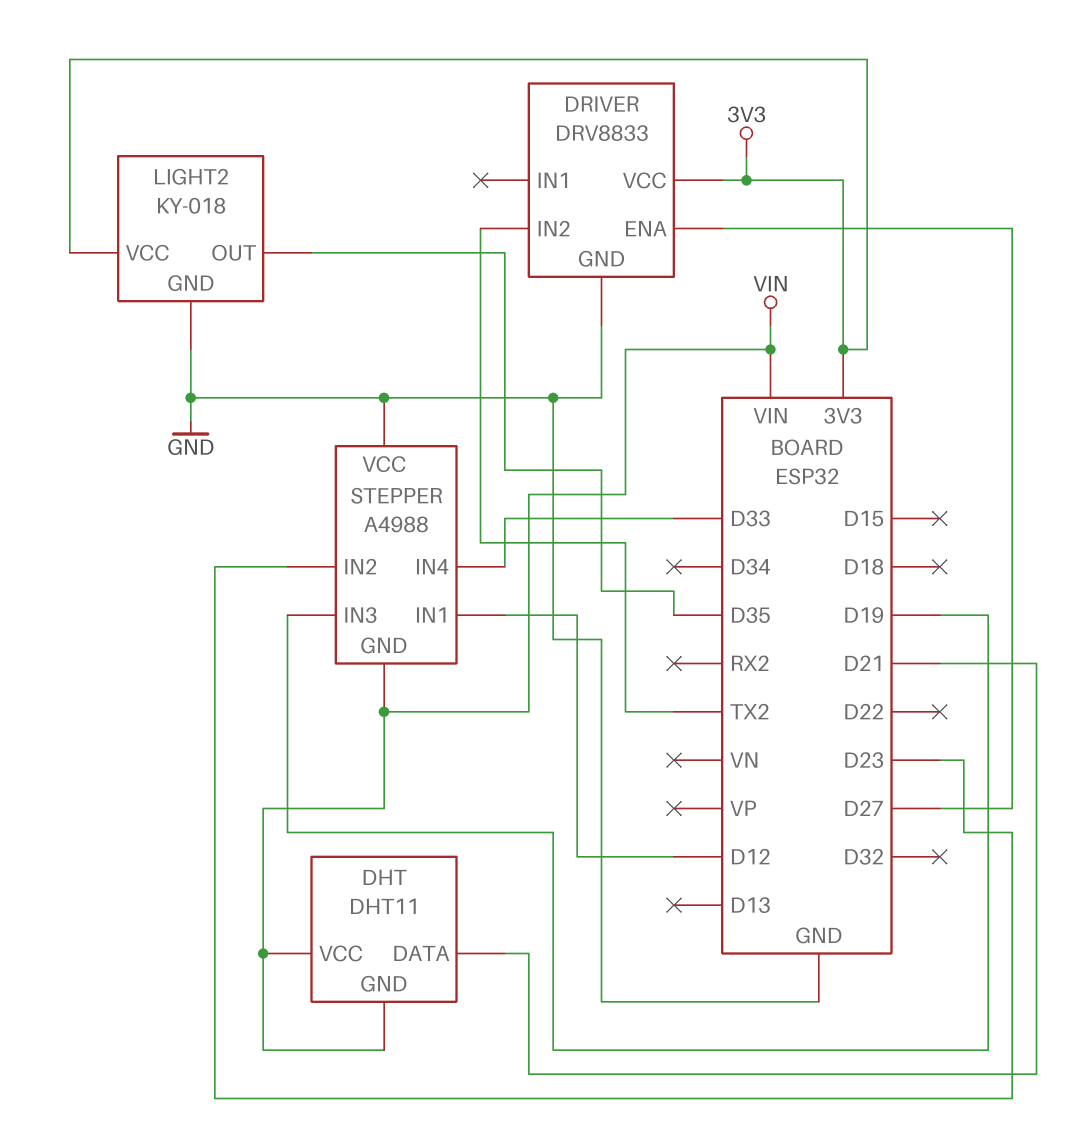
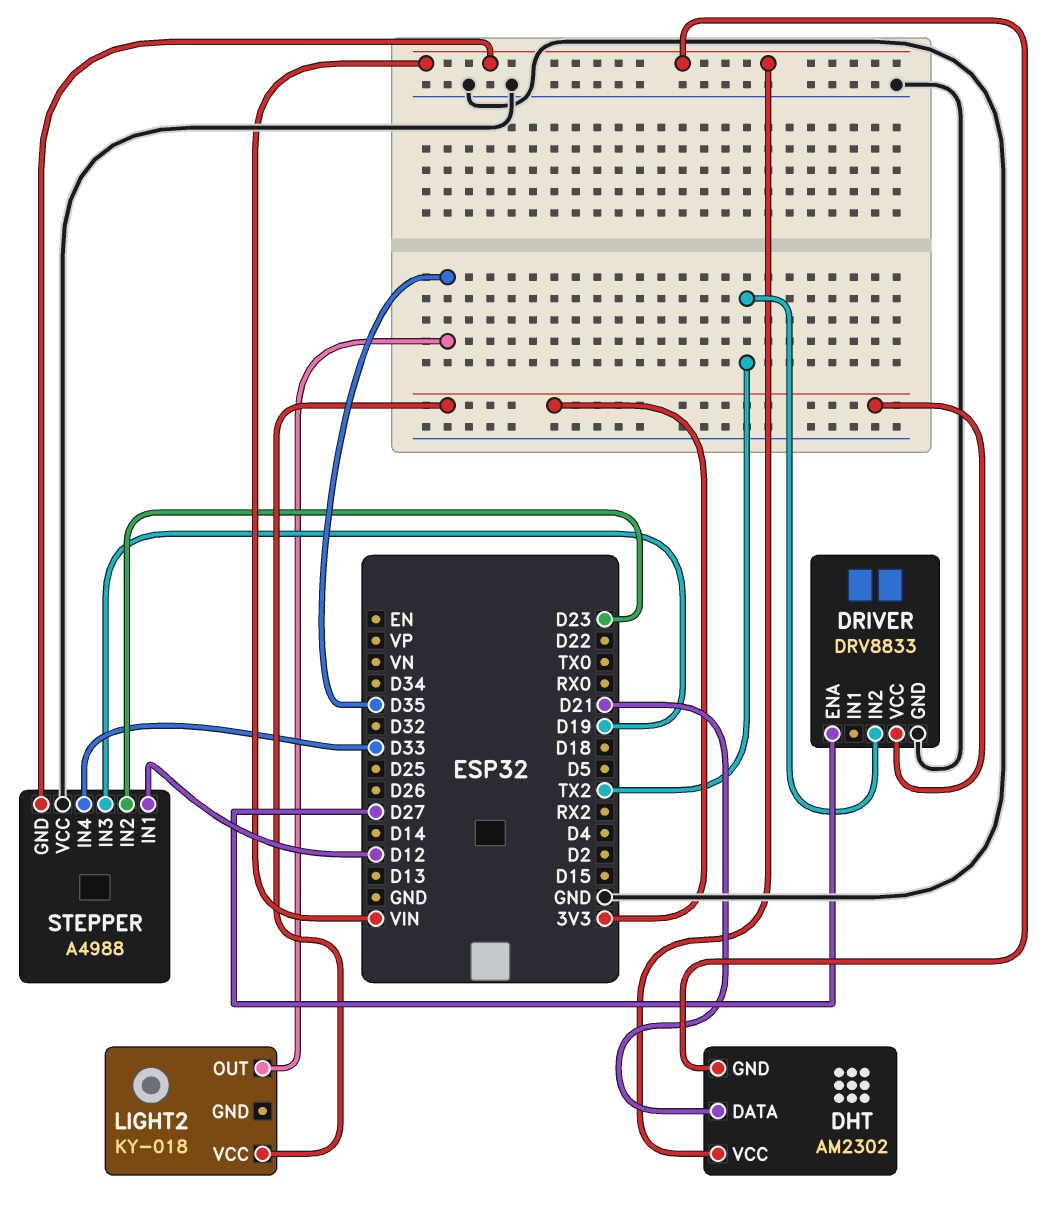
DHT: DHT11 -> AM2302
LIGHT2 pin GND: GND -> none

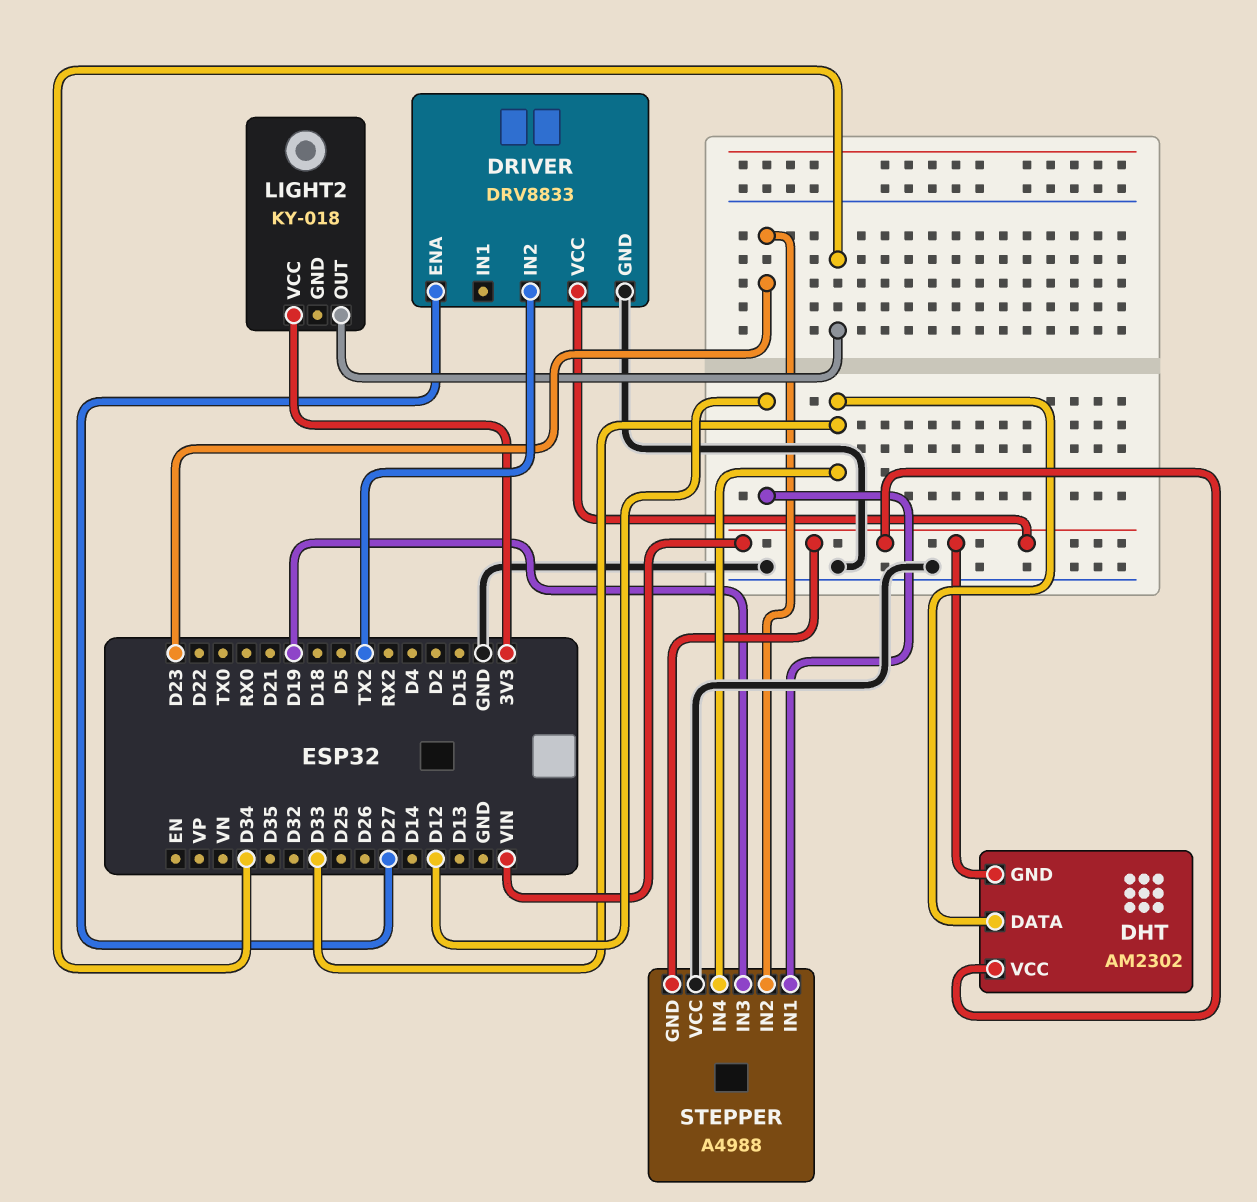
DHT pin DATA: D21 -> D33
DRIVER pin VCC: 3V3 -> VIN
LIGHT2 pin OUT: D35 -> D34

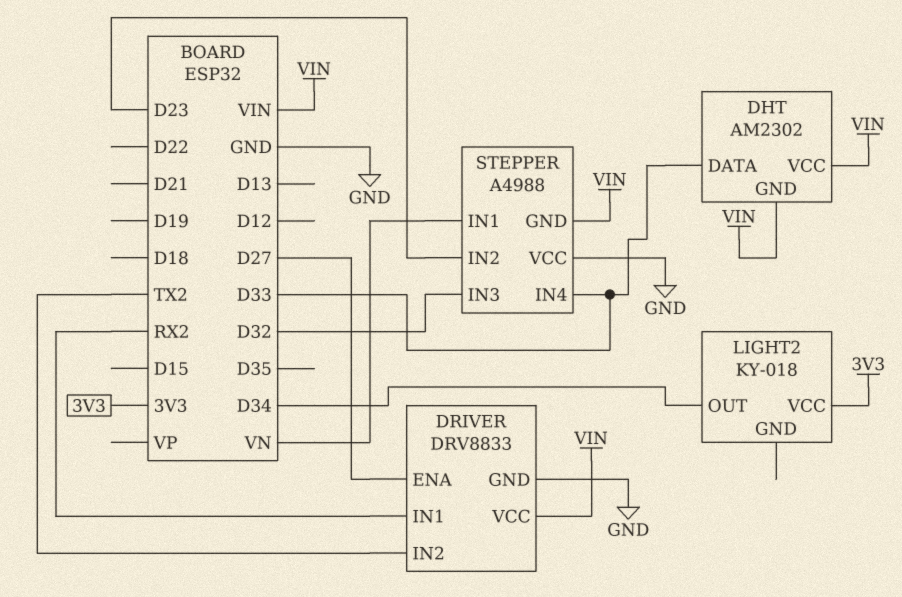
DRIVER pin IN1: none -> RX2
STEPPER pin IN1: D12 -> VN
STEPPER pin IN3: D19 -> D32

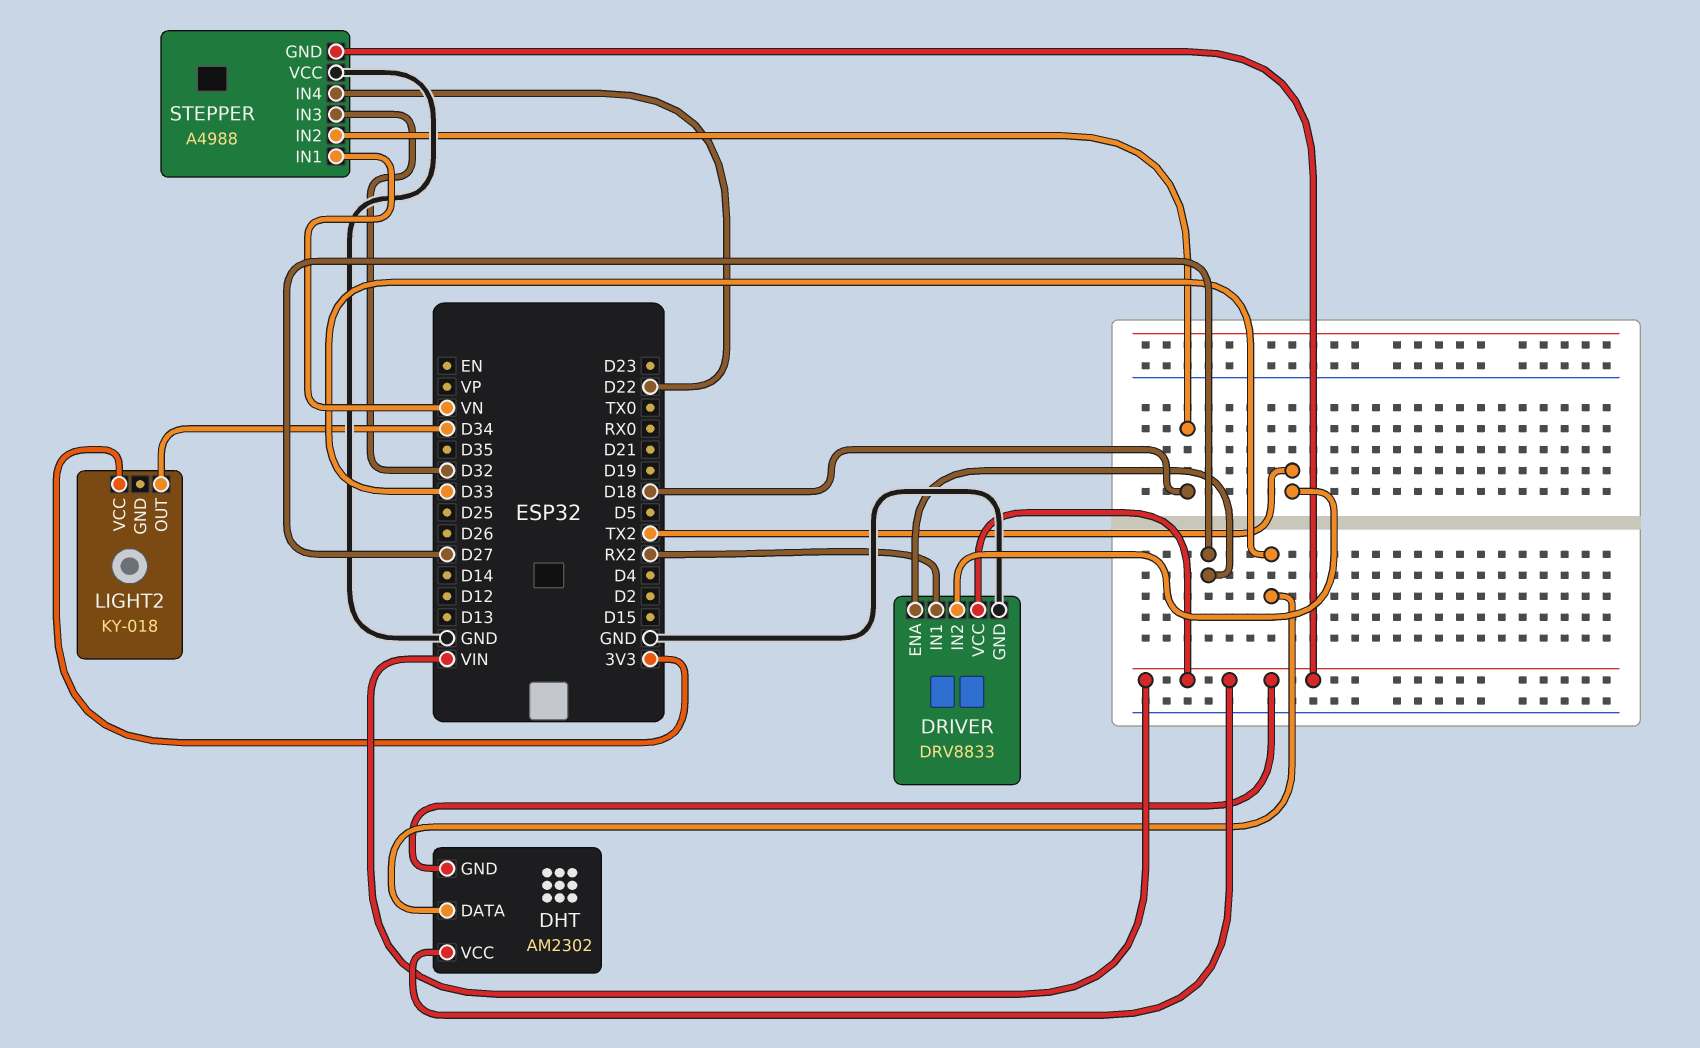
STEPPER pin IN2: D23 -> D18
STEPPER pin IN4: D33 -> D22

